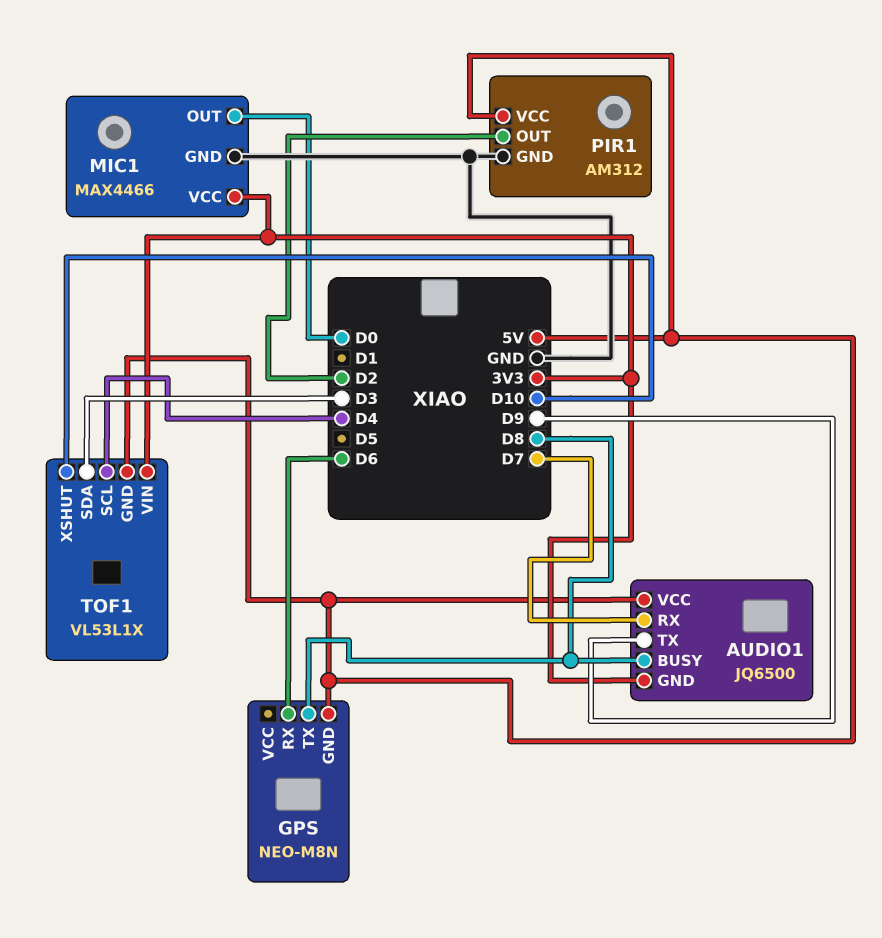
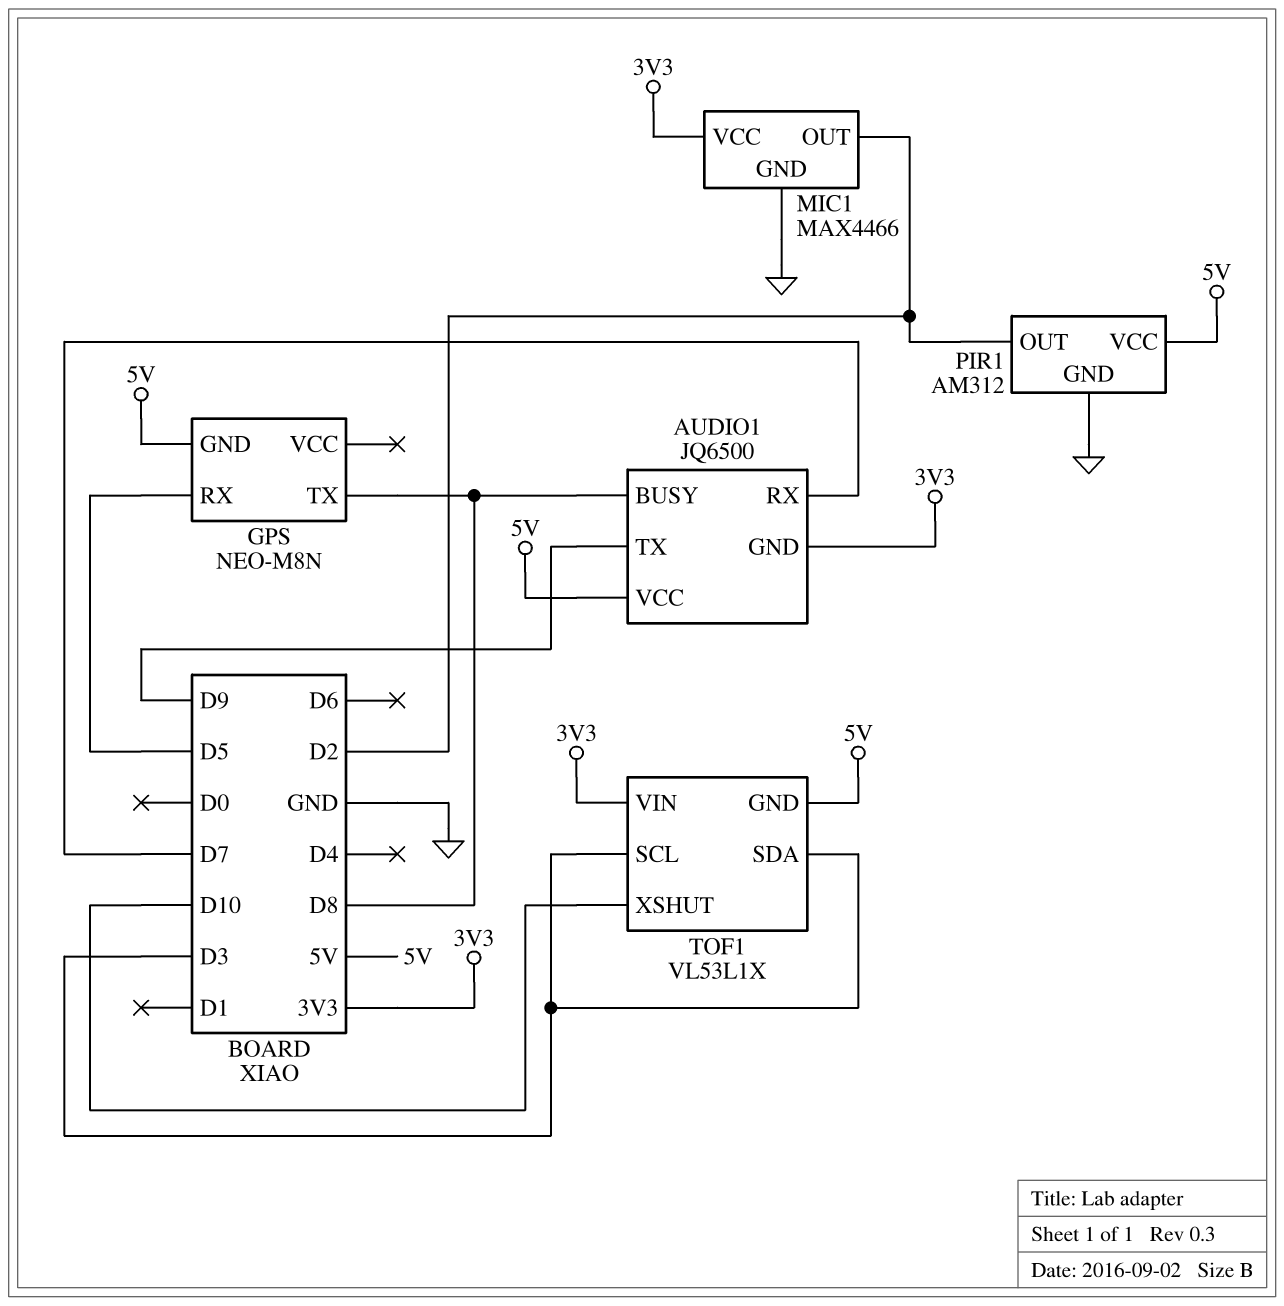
GPS pin RX: D6 -> D5
MIC1 pin OUT: D0 -> D2
TOF1 pin SCL: D4 -> D3

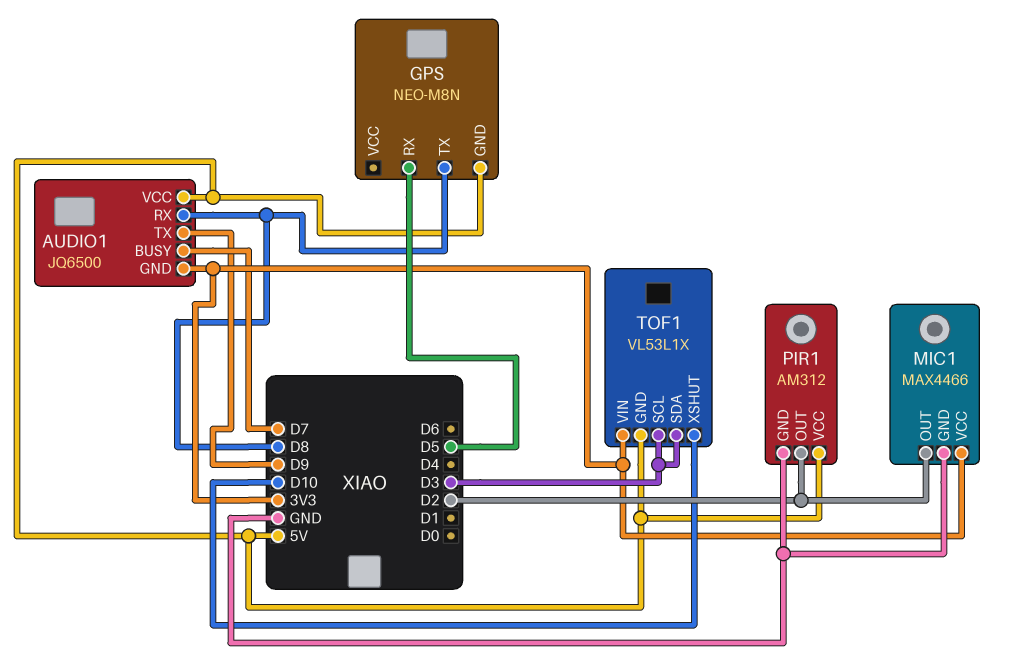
AUDIO1 pin BUSY: D8 -> D7
AUDIO1 pin RX: D7 -> D8

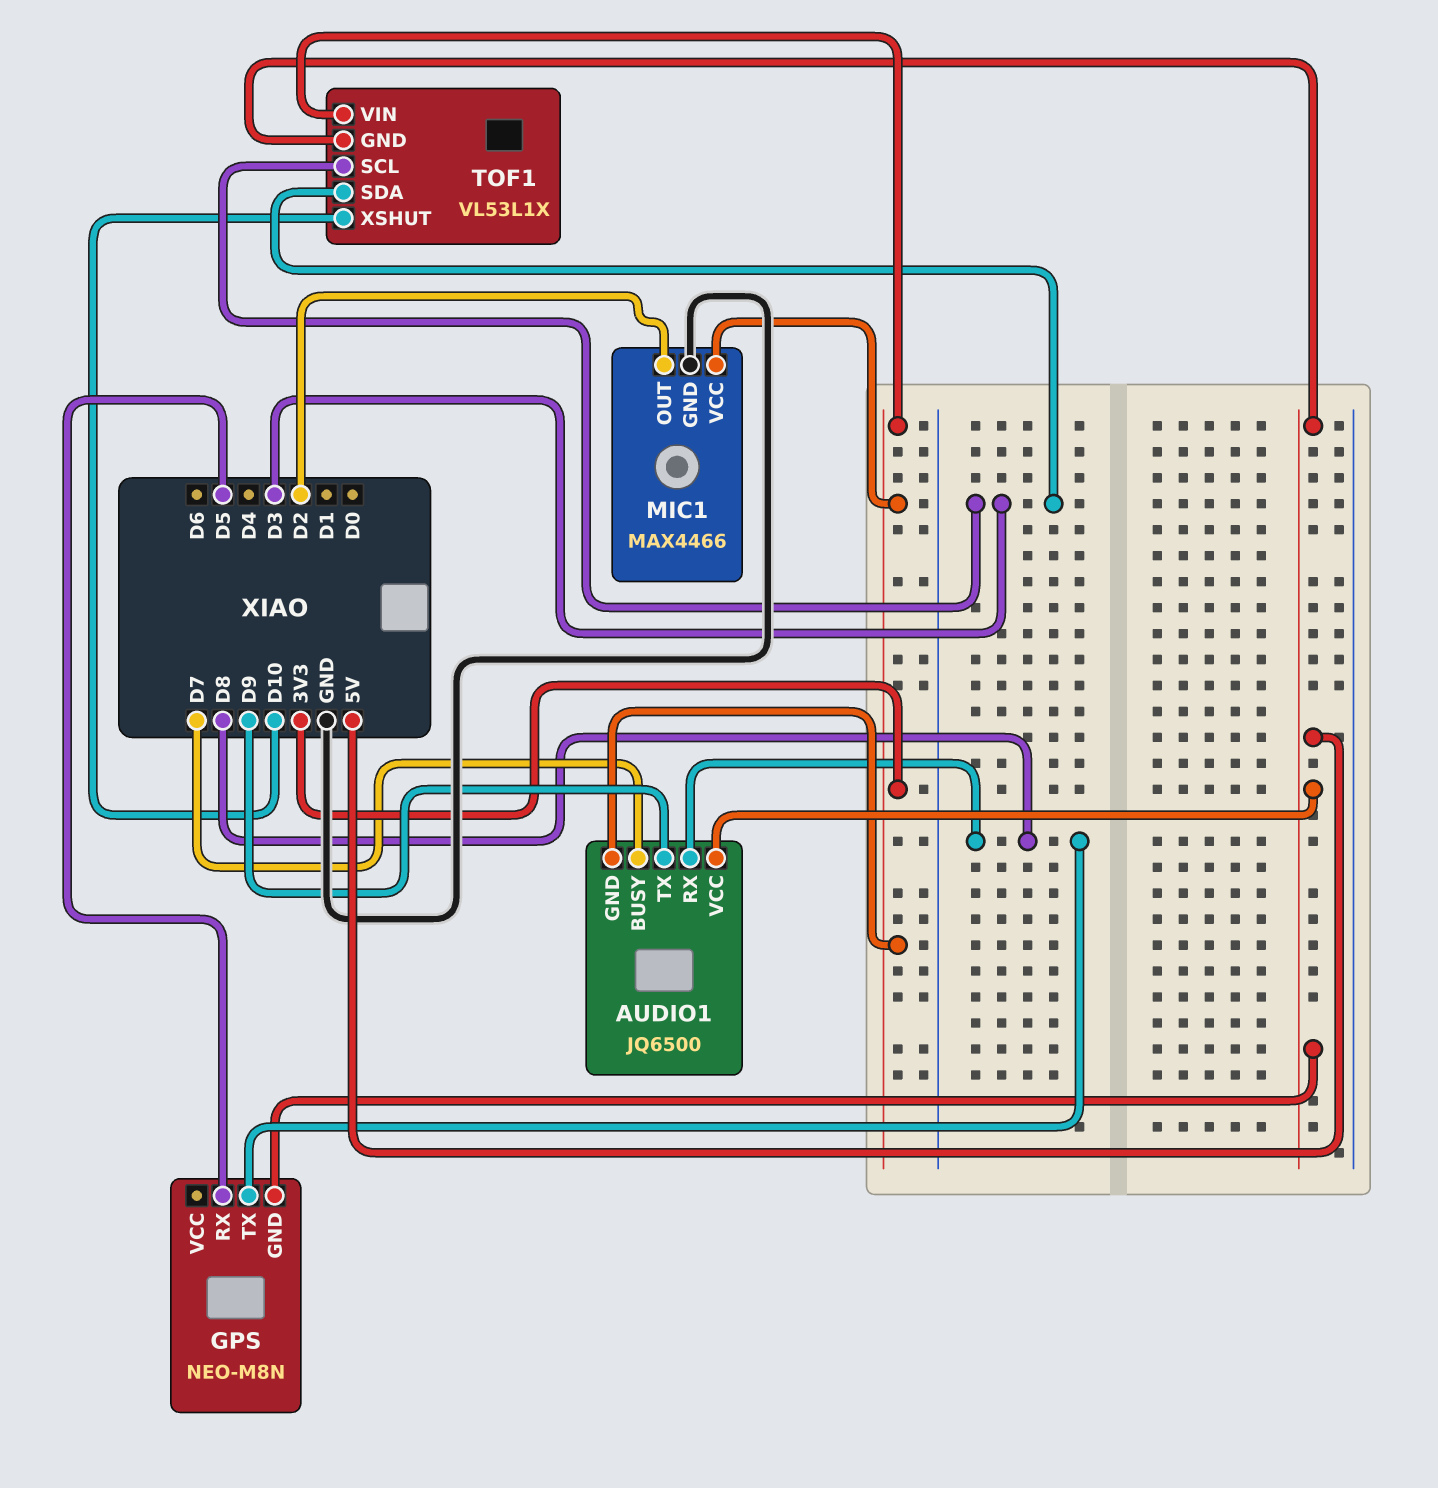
PIR1: AM312 -> none
PIR1 pin GND: GND -> none
PIR1 pin OUT: D2 -> none
PIR1 pin VCC: 5V -> none

